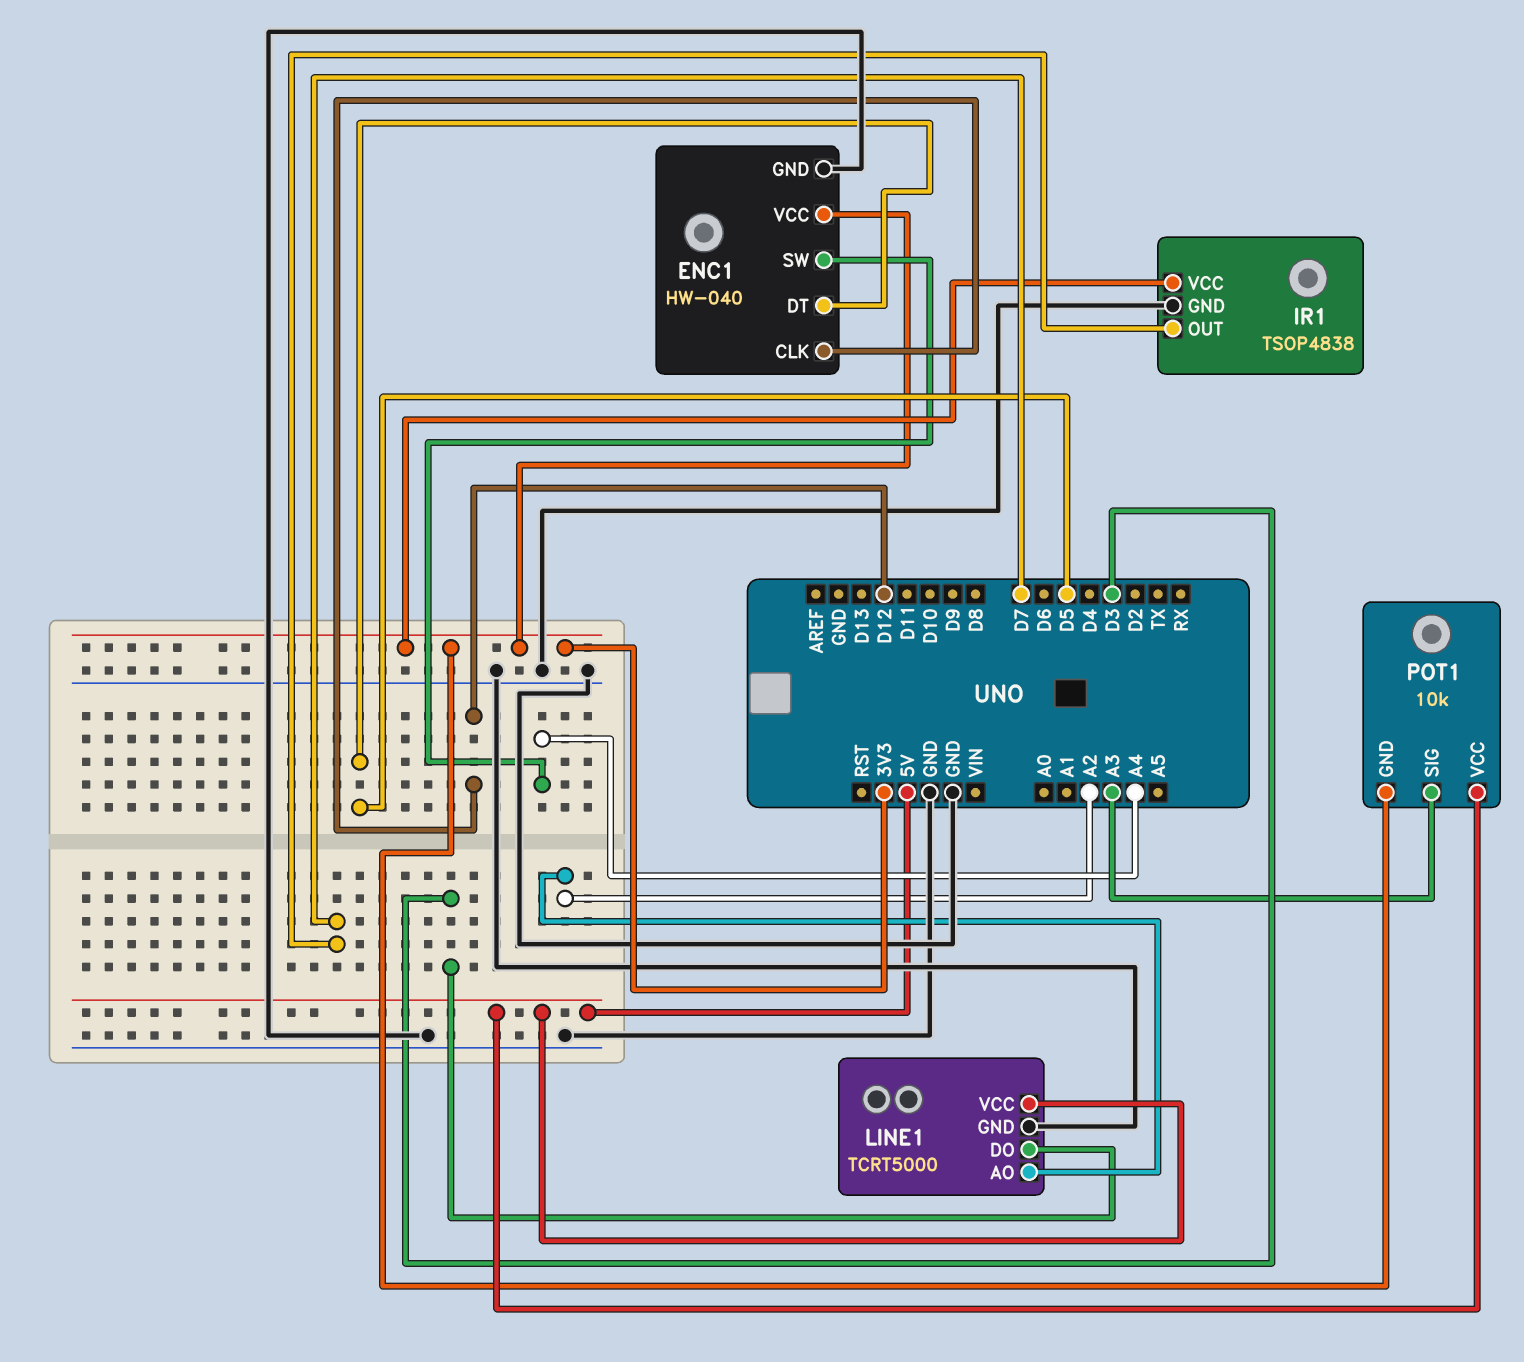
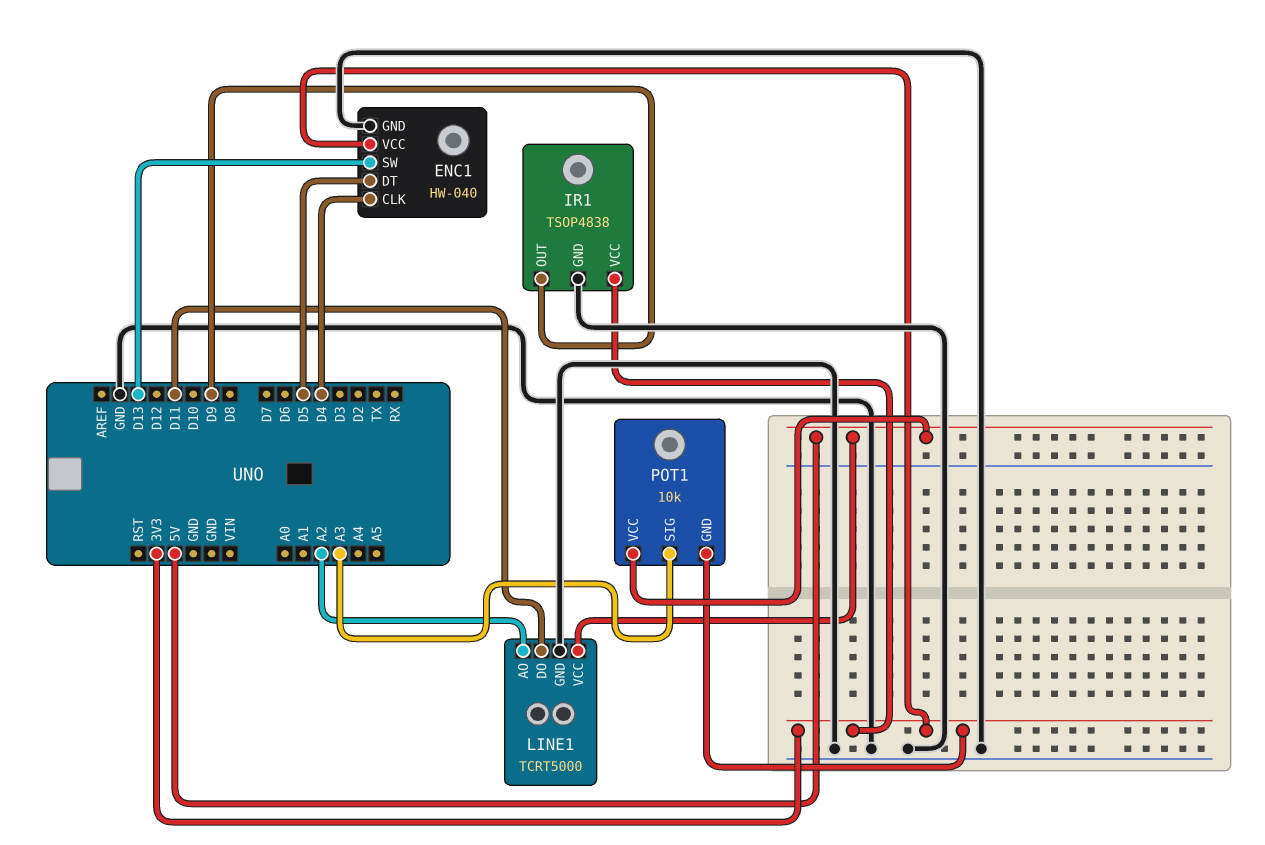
ENC1 pin CLK: D12 -> D4
ENC1 pin SW: A4 -> D13
IR1 pin OUT: D7 -> D9
LINE1 pin DO: D3 -> D11

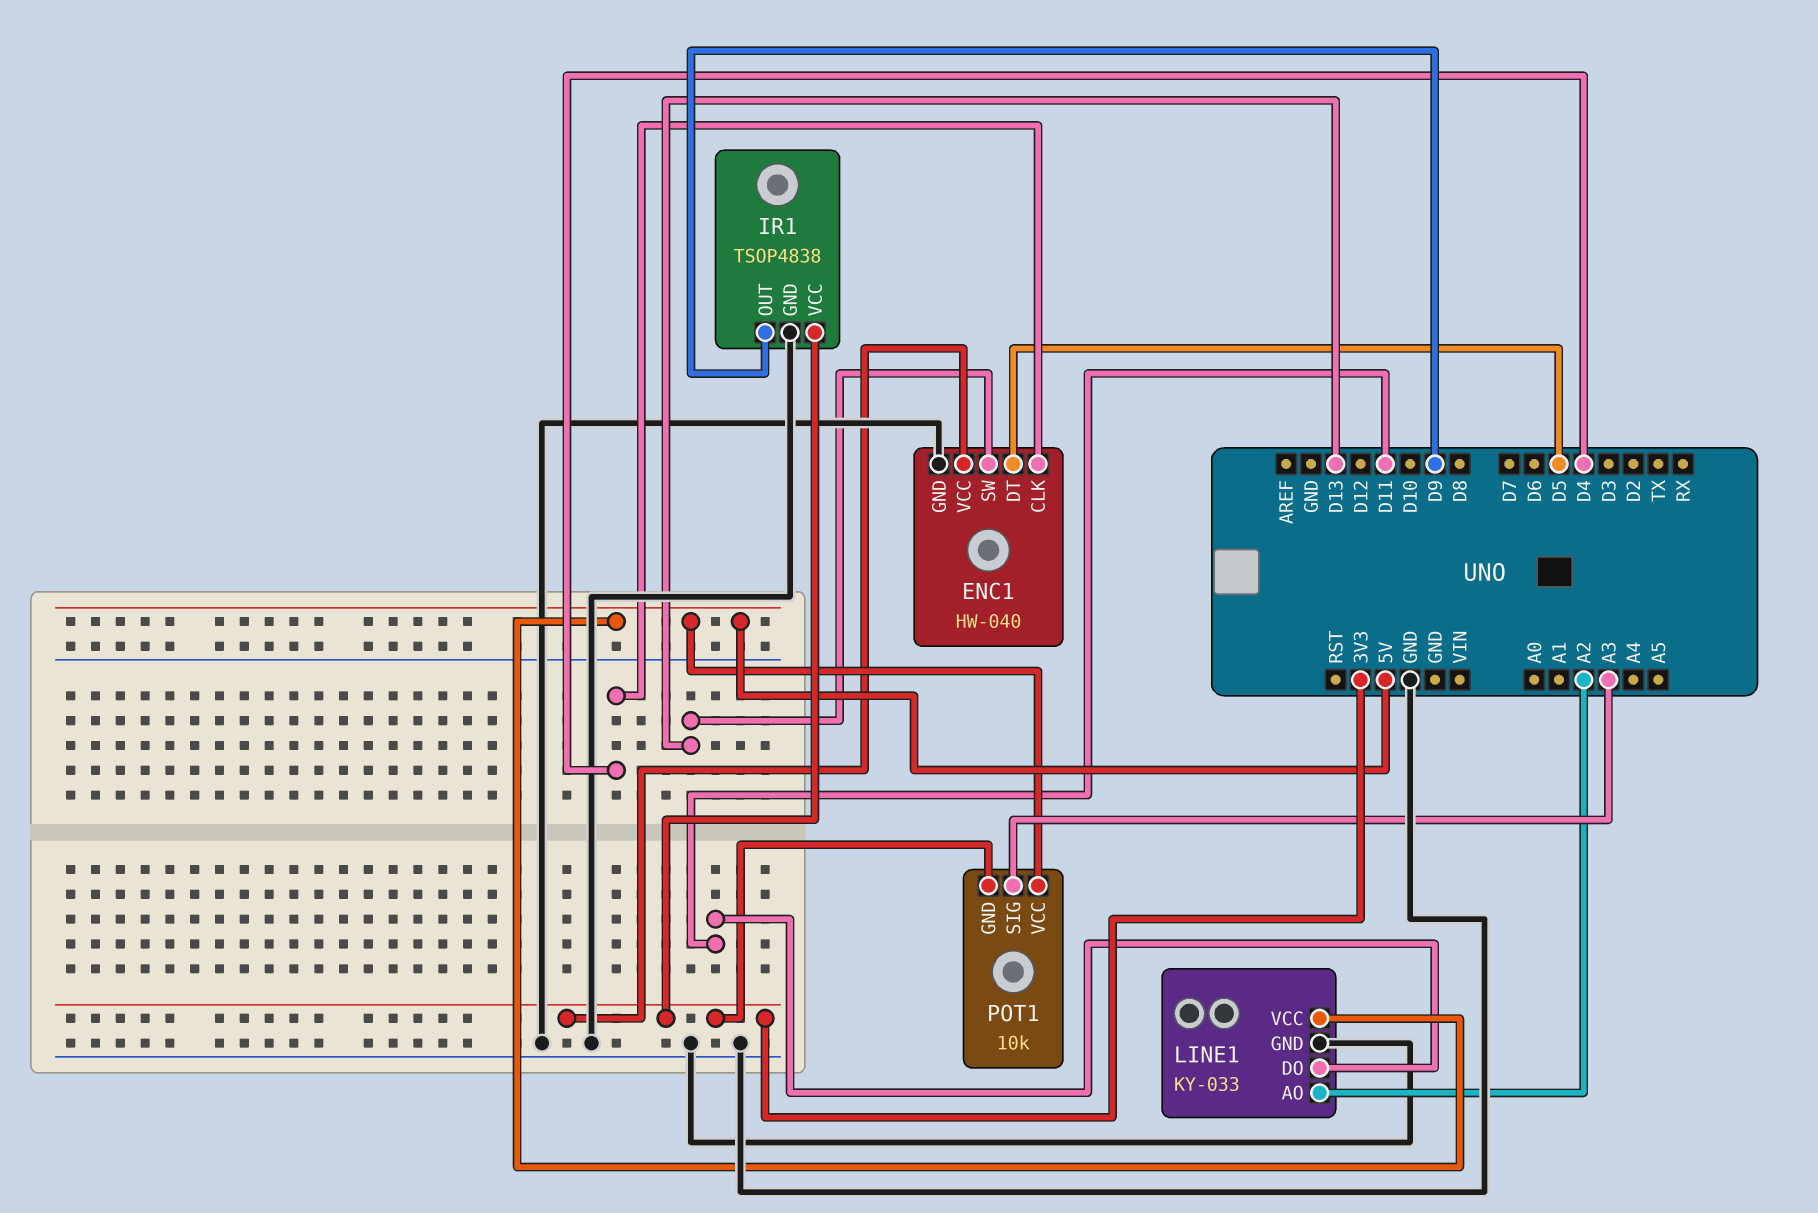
LINE1: TCRT5000 -> KY-033

